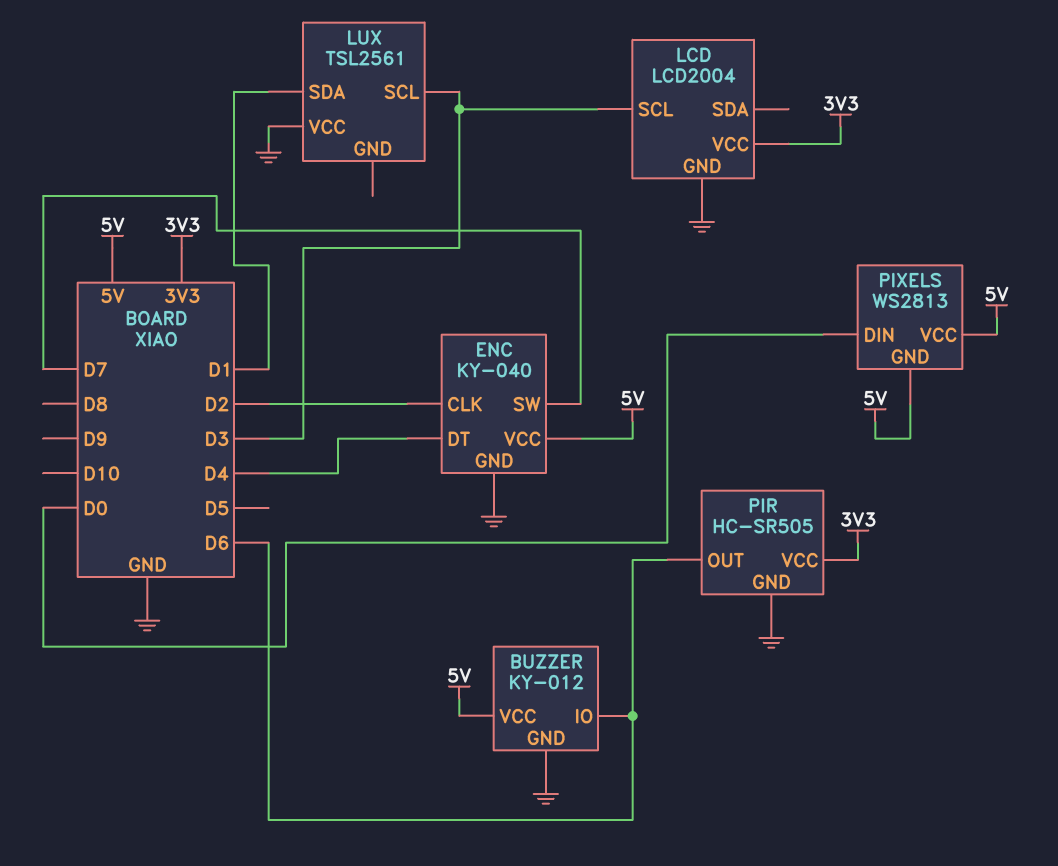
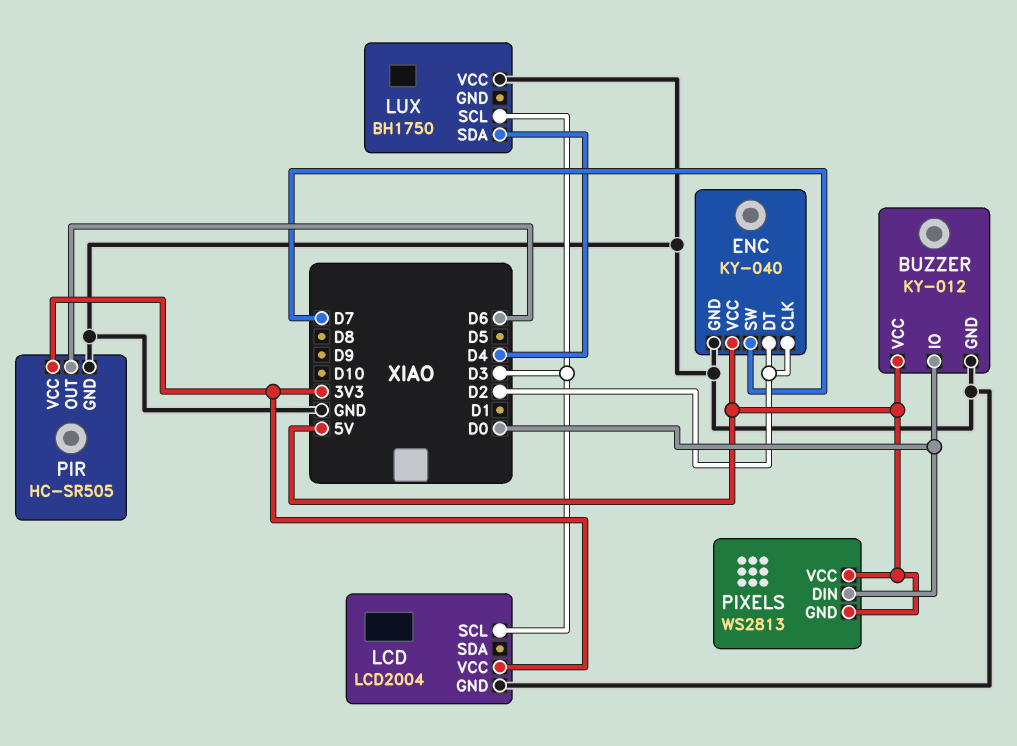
BUZZER pin IO: D6 -> D0
ENC pin DT: D4 -> D2
LUX: TSL2561 -> BH1750
LUX pin SDA: D1 -> D4

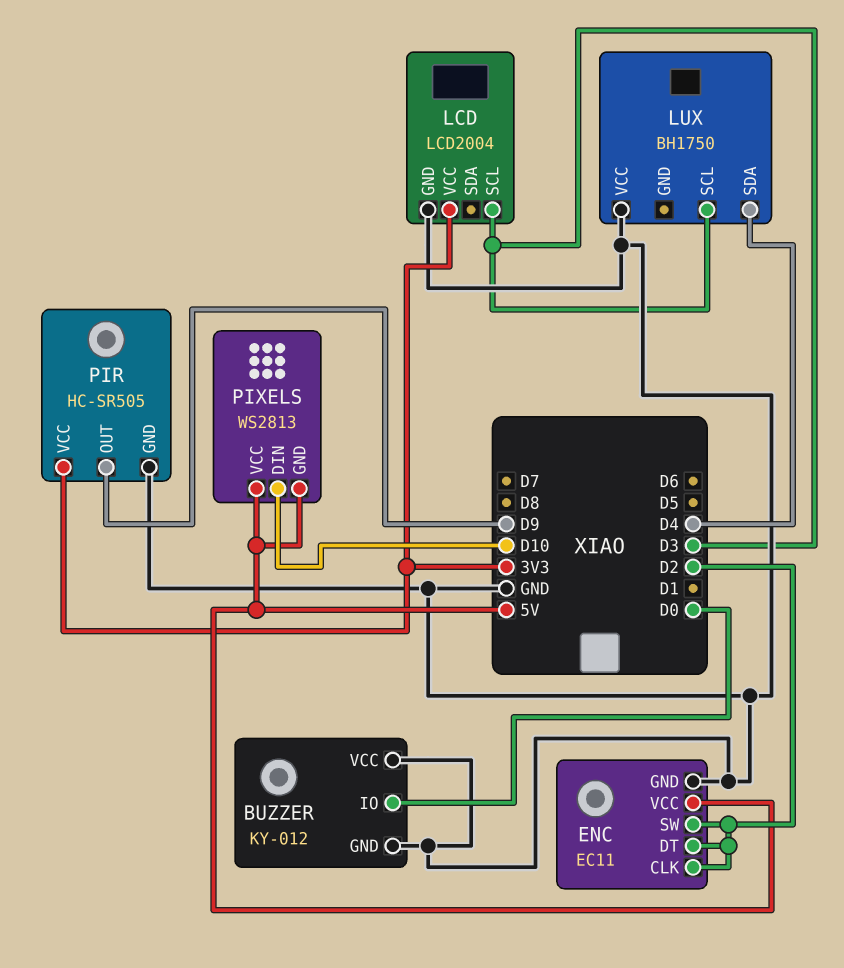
BUZZER pin VCC: 5V -> GND
ENC: KY-040 -> EC11
ENC pin SW: D7 -> D2
PIR pin OUT: D6 -> D9
PIXELS pin DIN: D0 -> D10

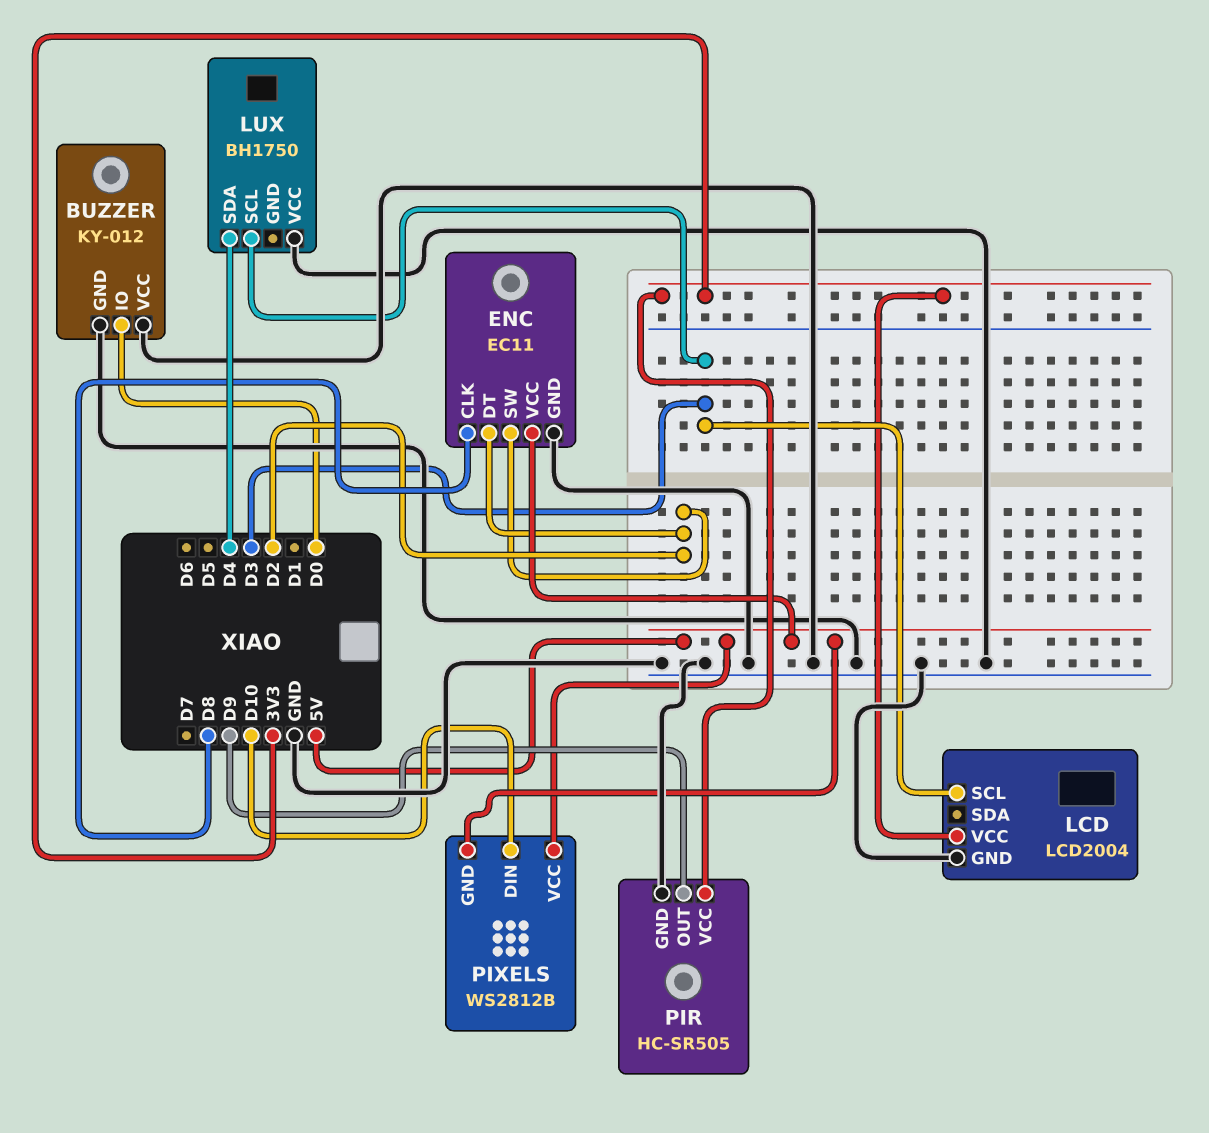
ENC pin CLK: D2 -> D8
PIXELS: WS2813 -> WS2812B

